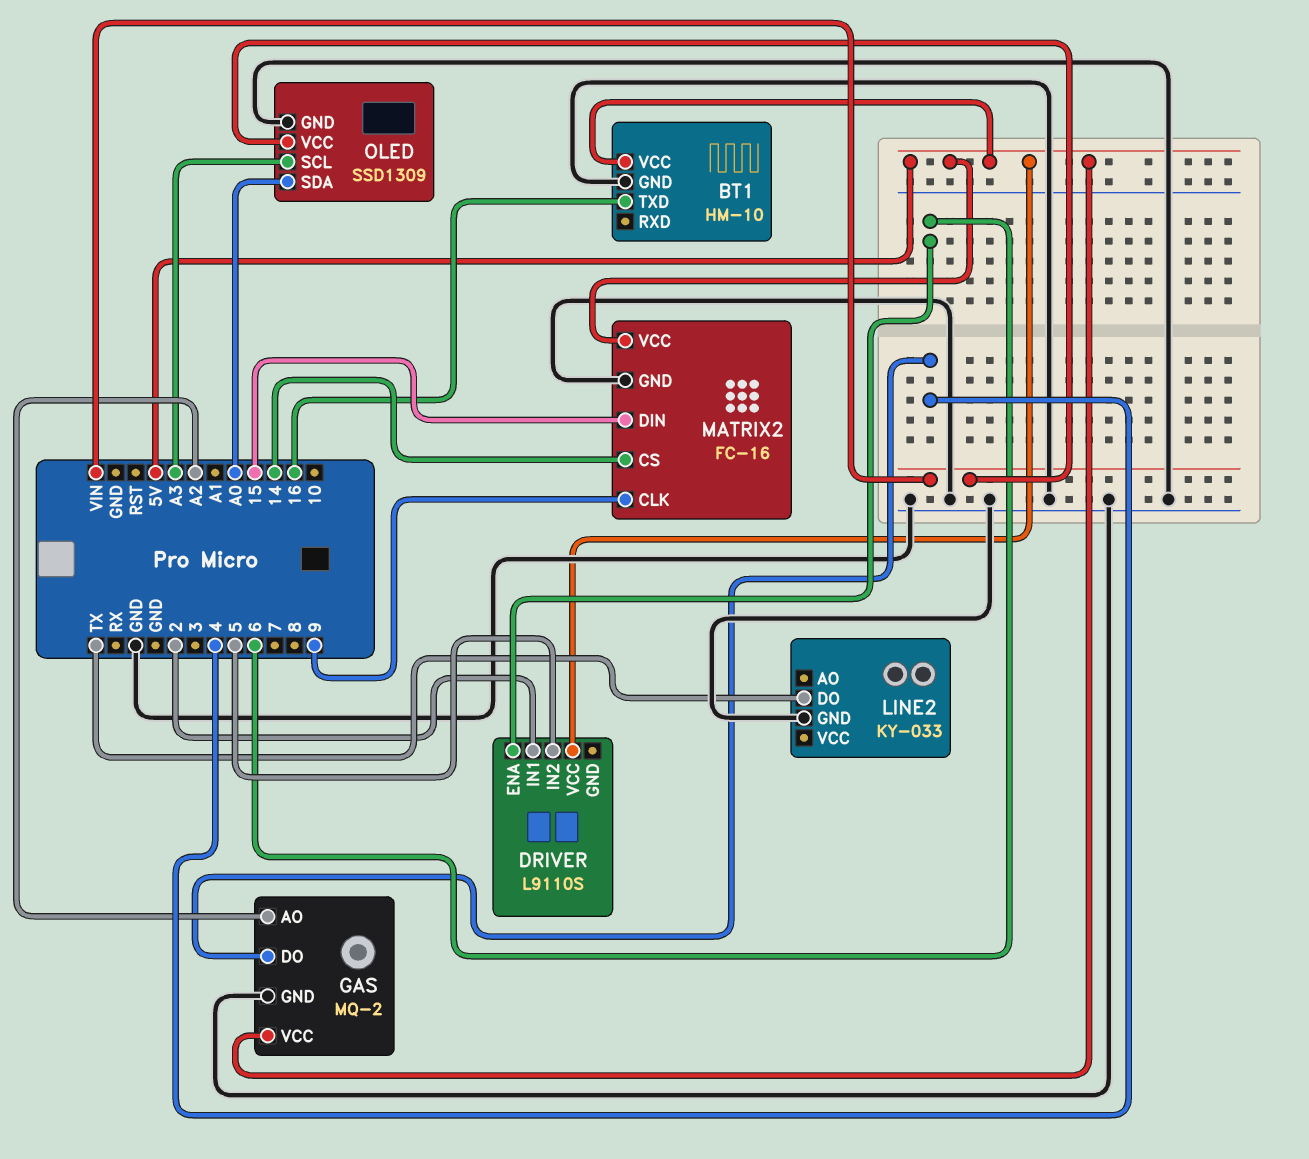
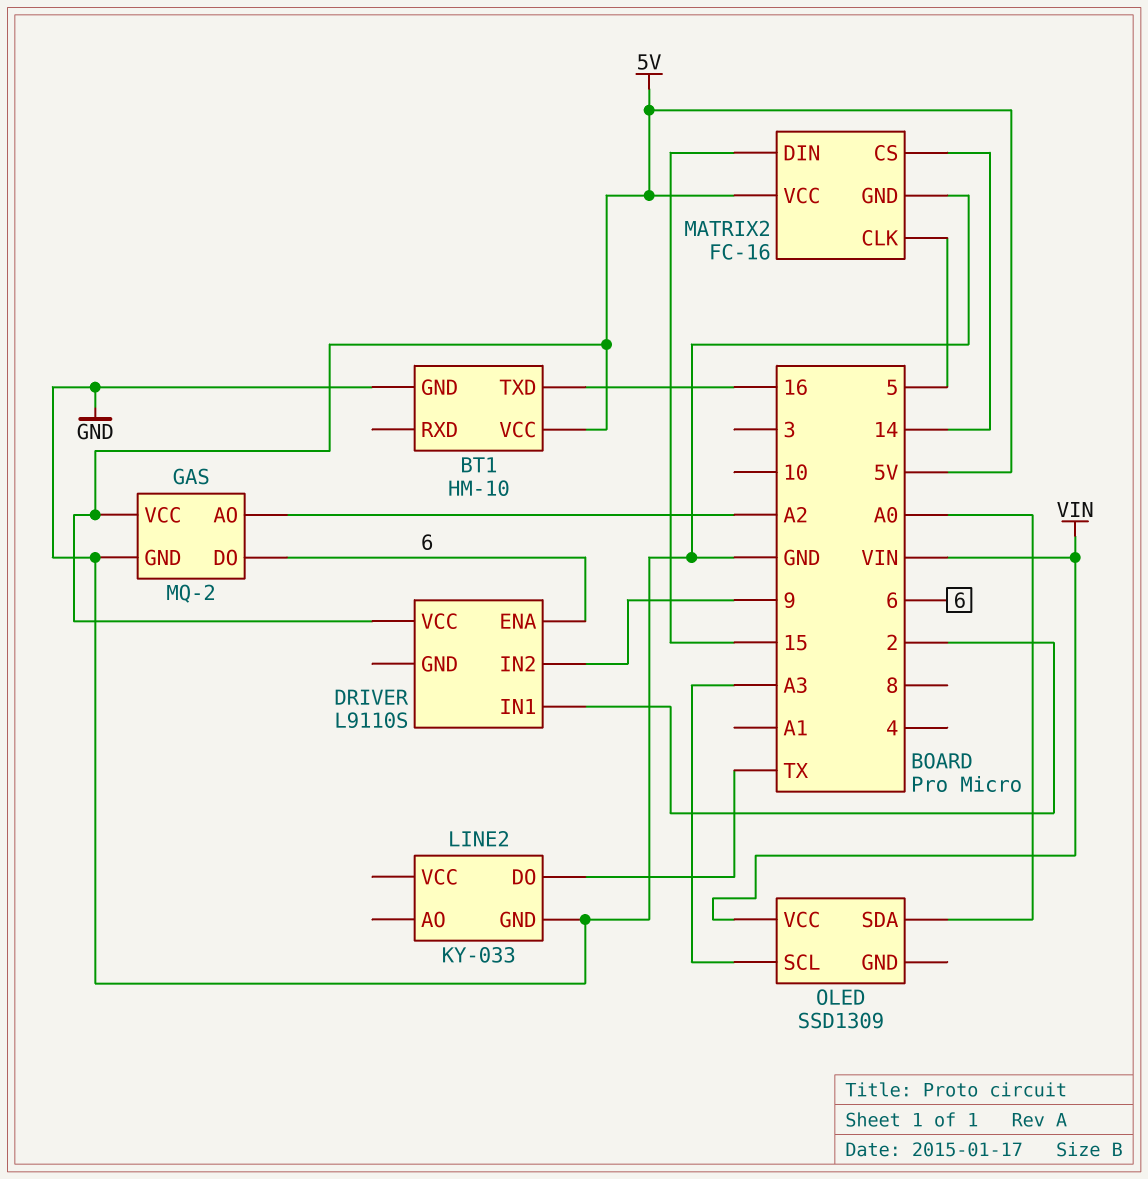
DRIVER pin IN2: 5 -> 9
GAS pin DO: 4 -> 6
MATRIX2 pin CLK: 9 -> 5
OLED pin GND: GND -> none

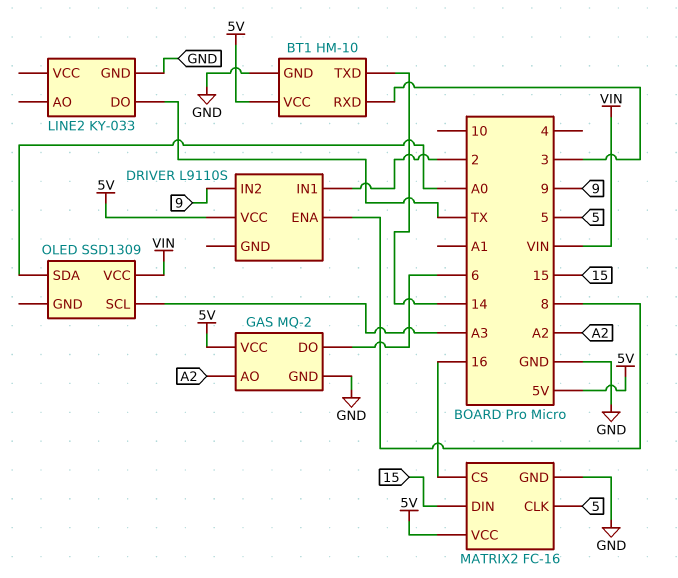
BT1 pin RXD: none -> 3
BT1 pin TXD: 16 -> 14
DRIVER pin ENA: 6 -> 8
MATRIX2 pin CS: 14 -> 16

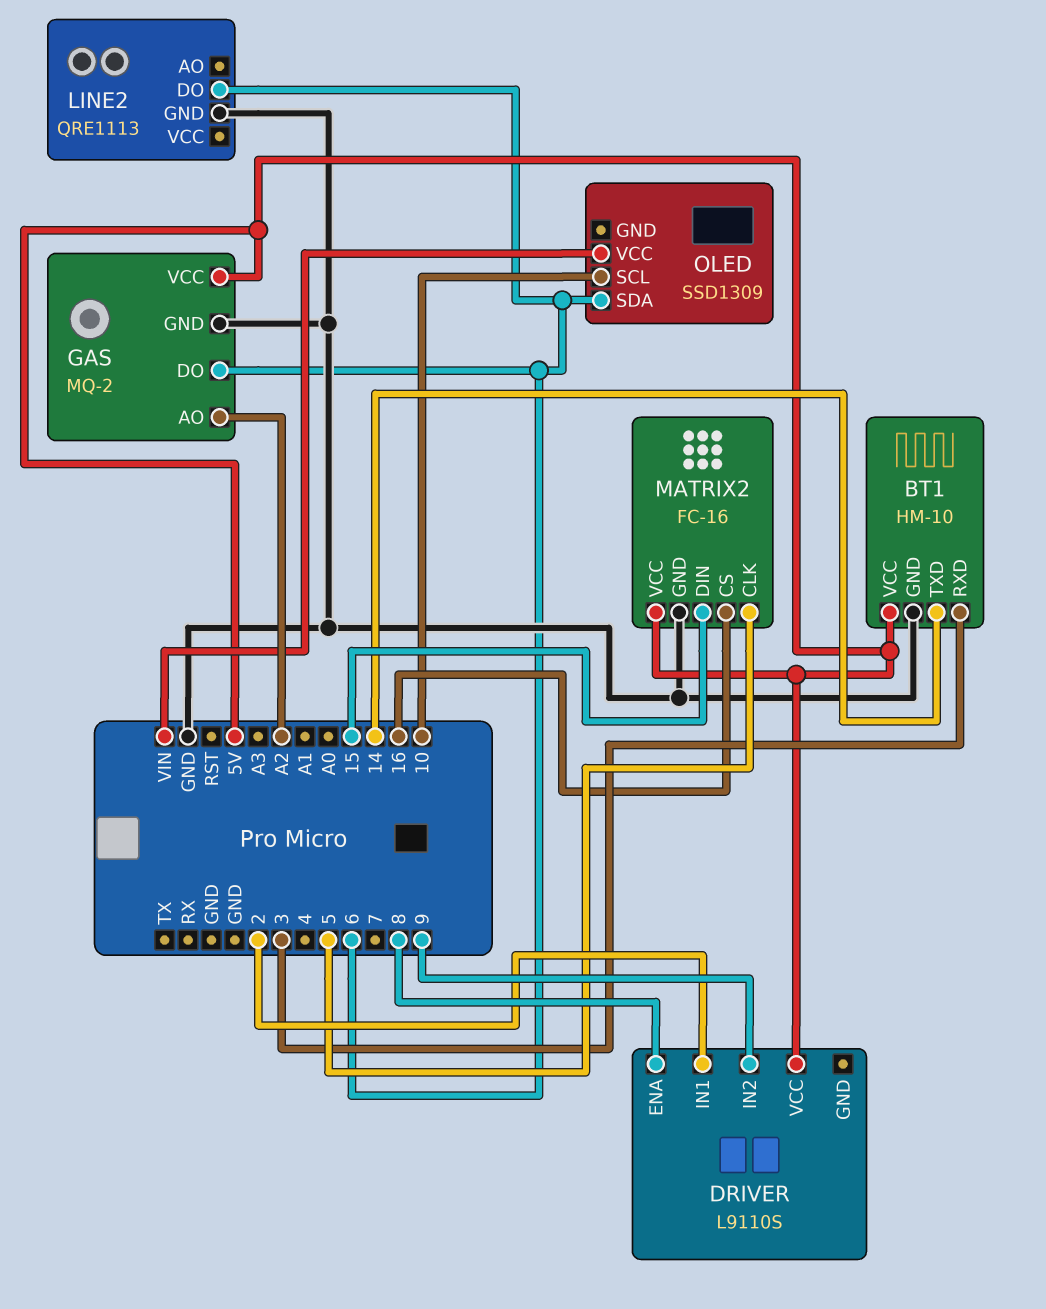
LINE2: KY-033 -> QRE1113
LINE2 pin DO: TX -> 6
OLED pin SCL: A3 -> 10
OLED pin SDA: A0 -> 6

